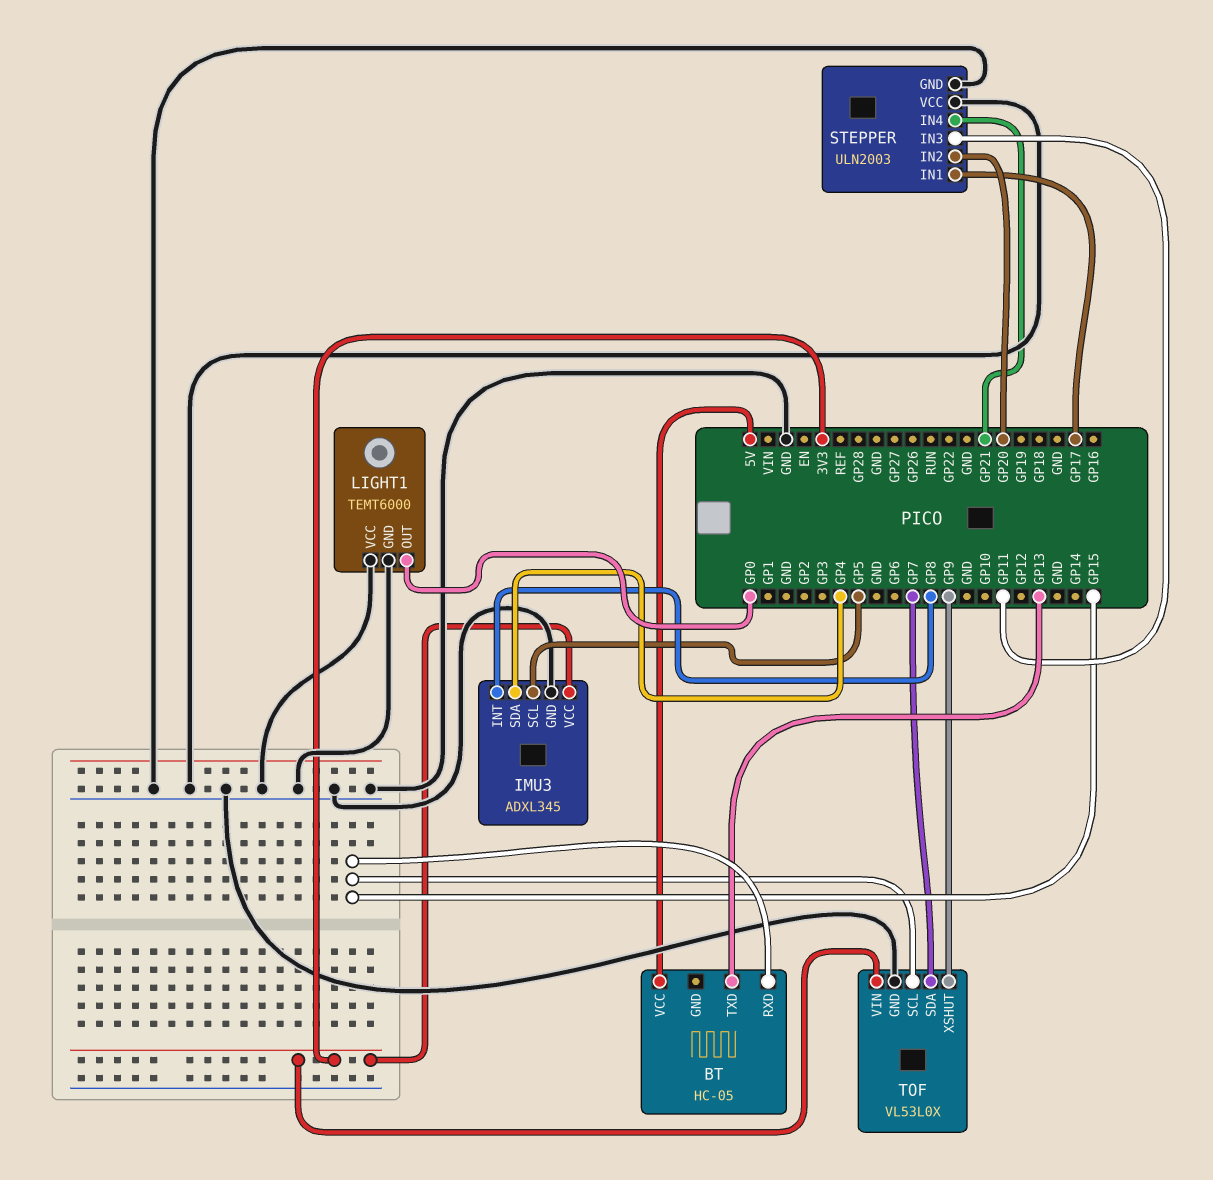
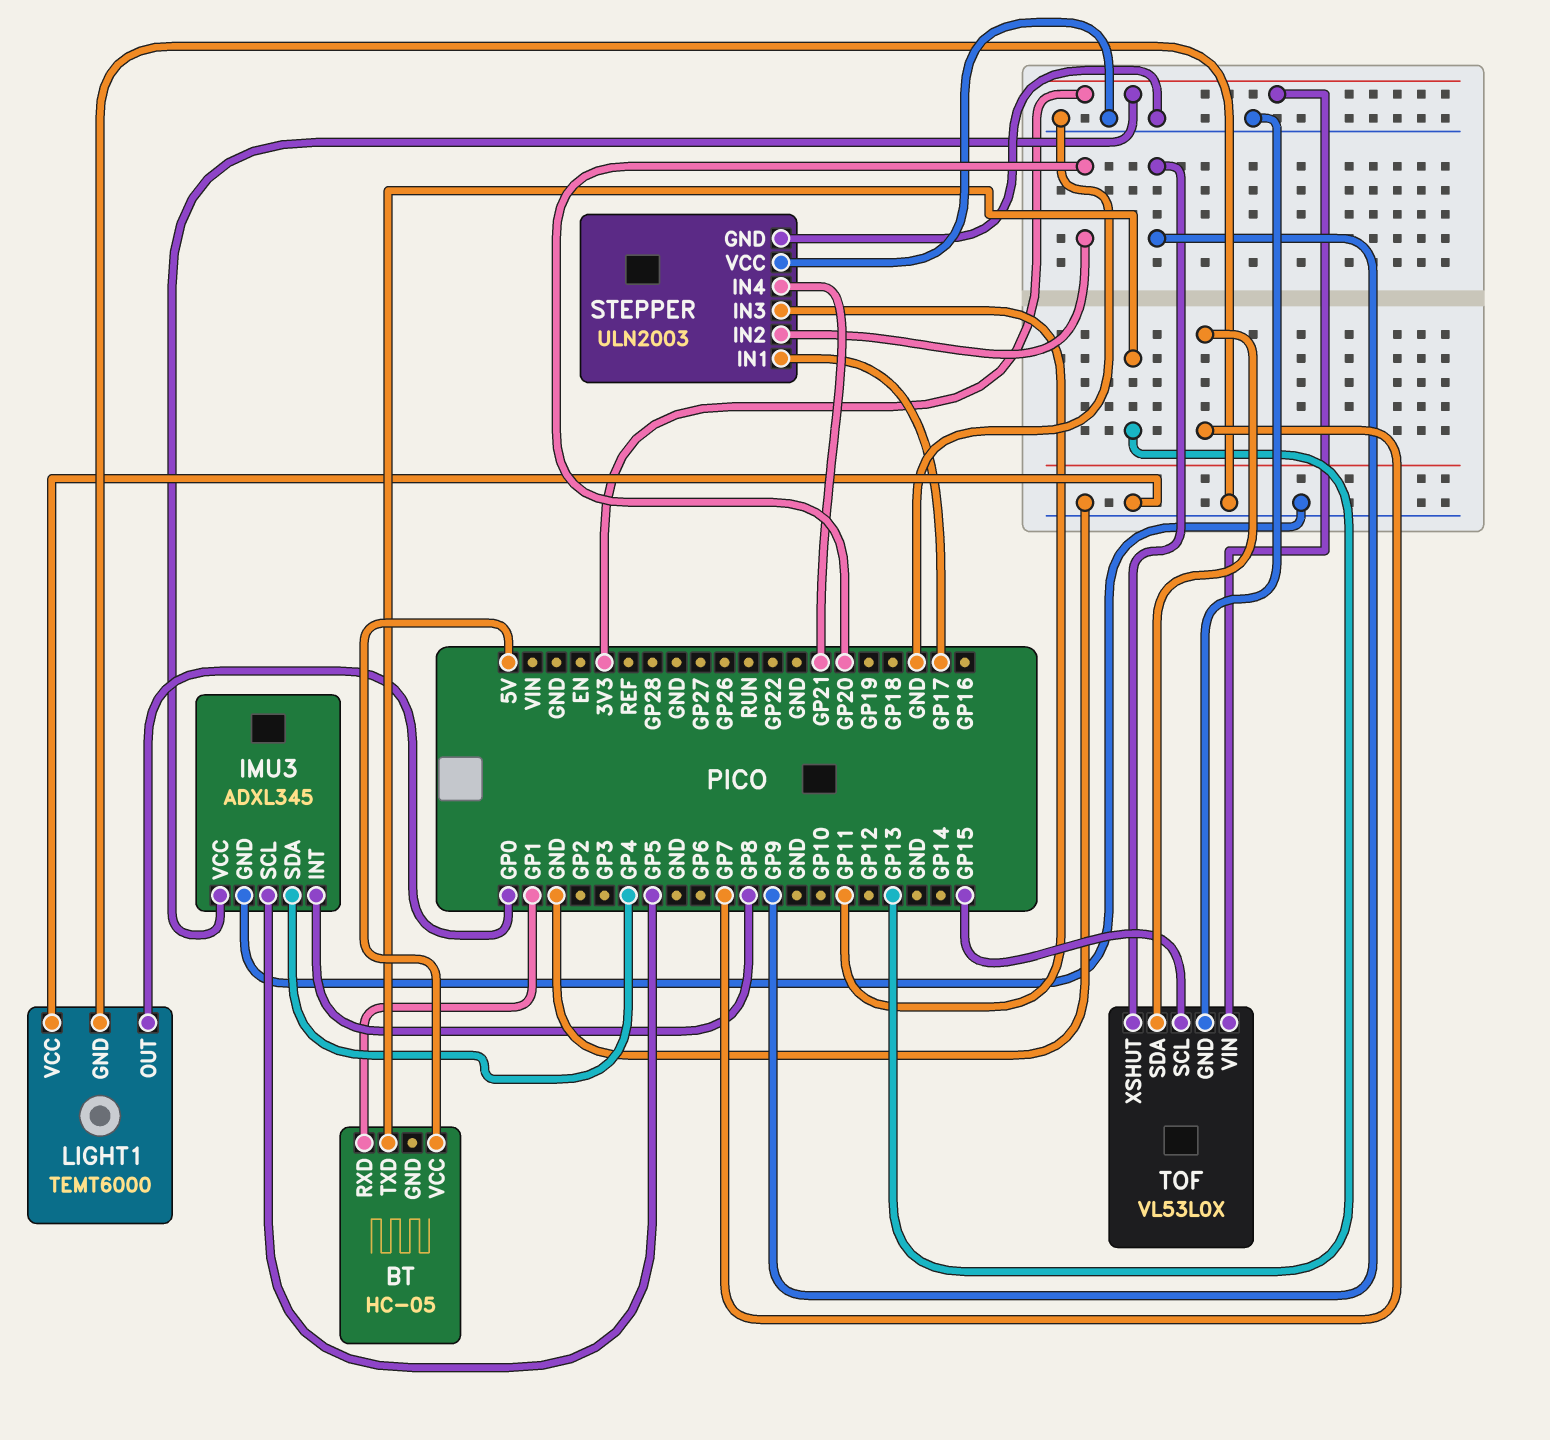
BT pin RXD: GP15 -> GP1

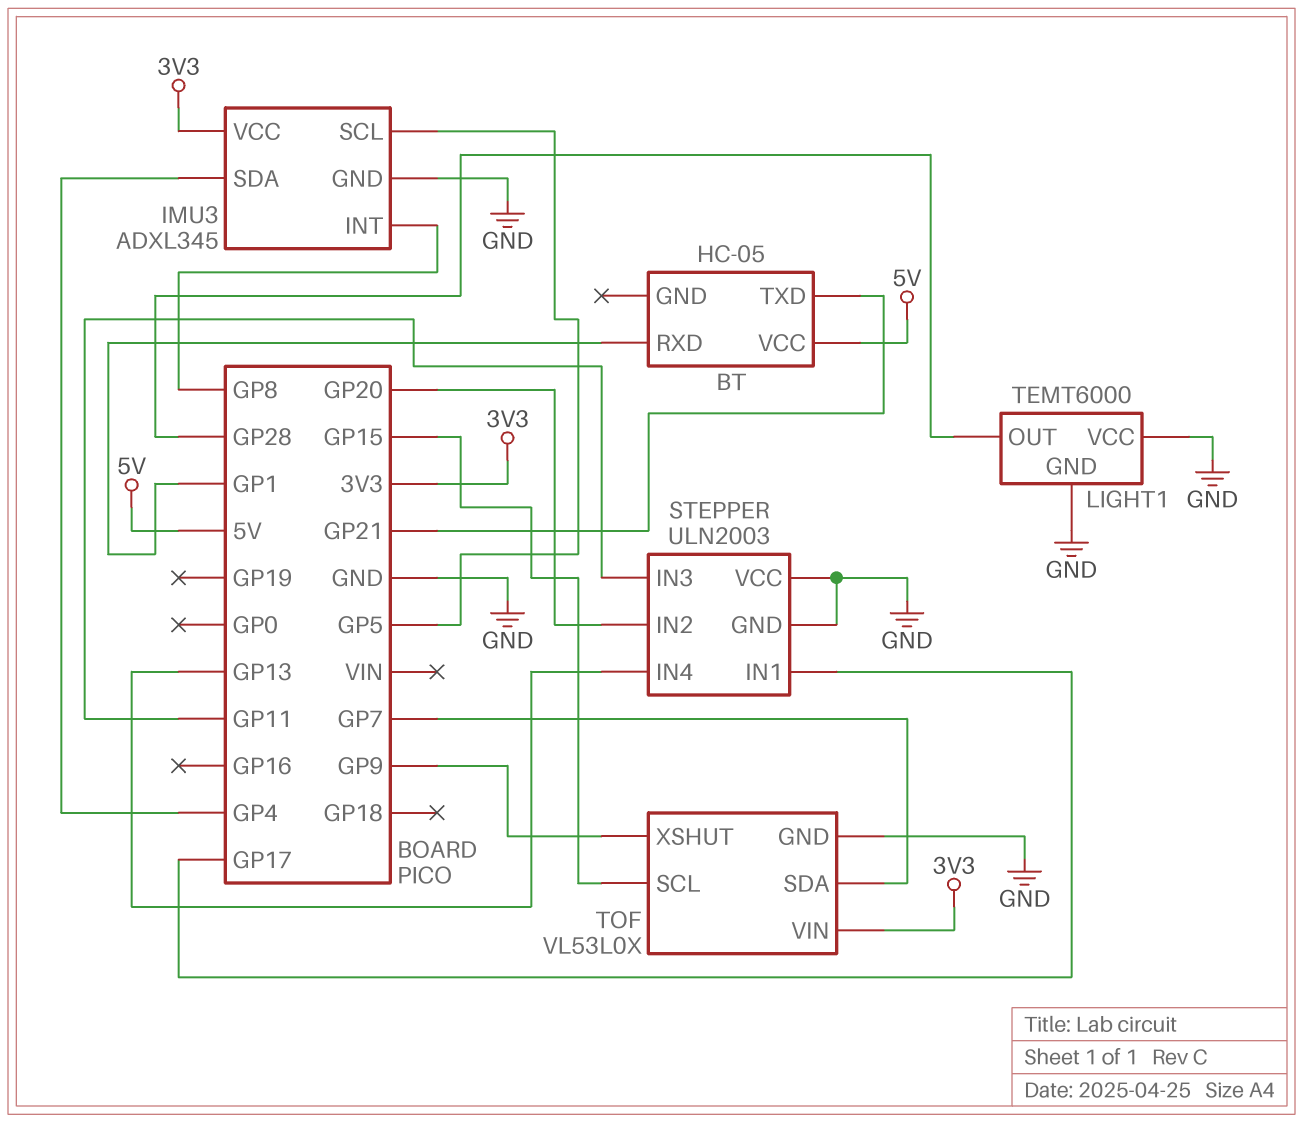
BT pin TXD: GP13 -> GP21
LIGHT1 pin OUT: GP0 -> GP28
STEPPER pin IN4: GP21 -> GP13

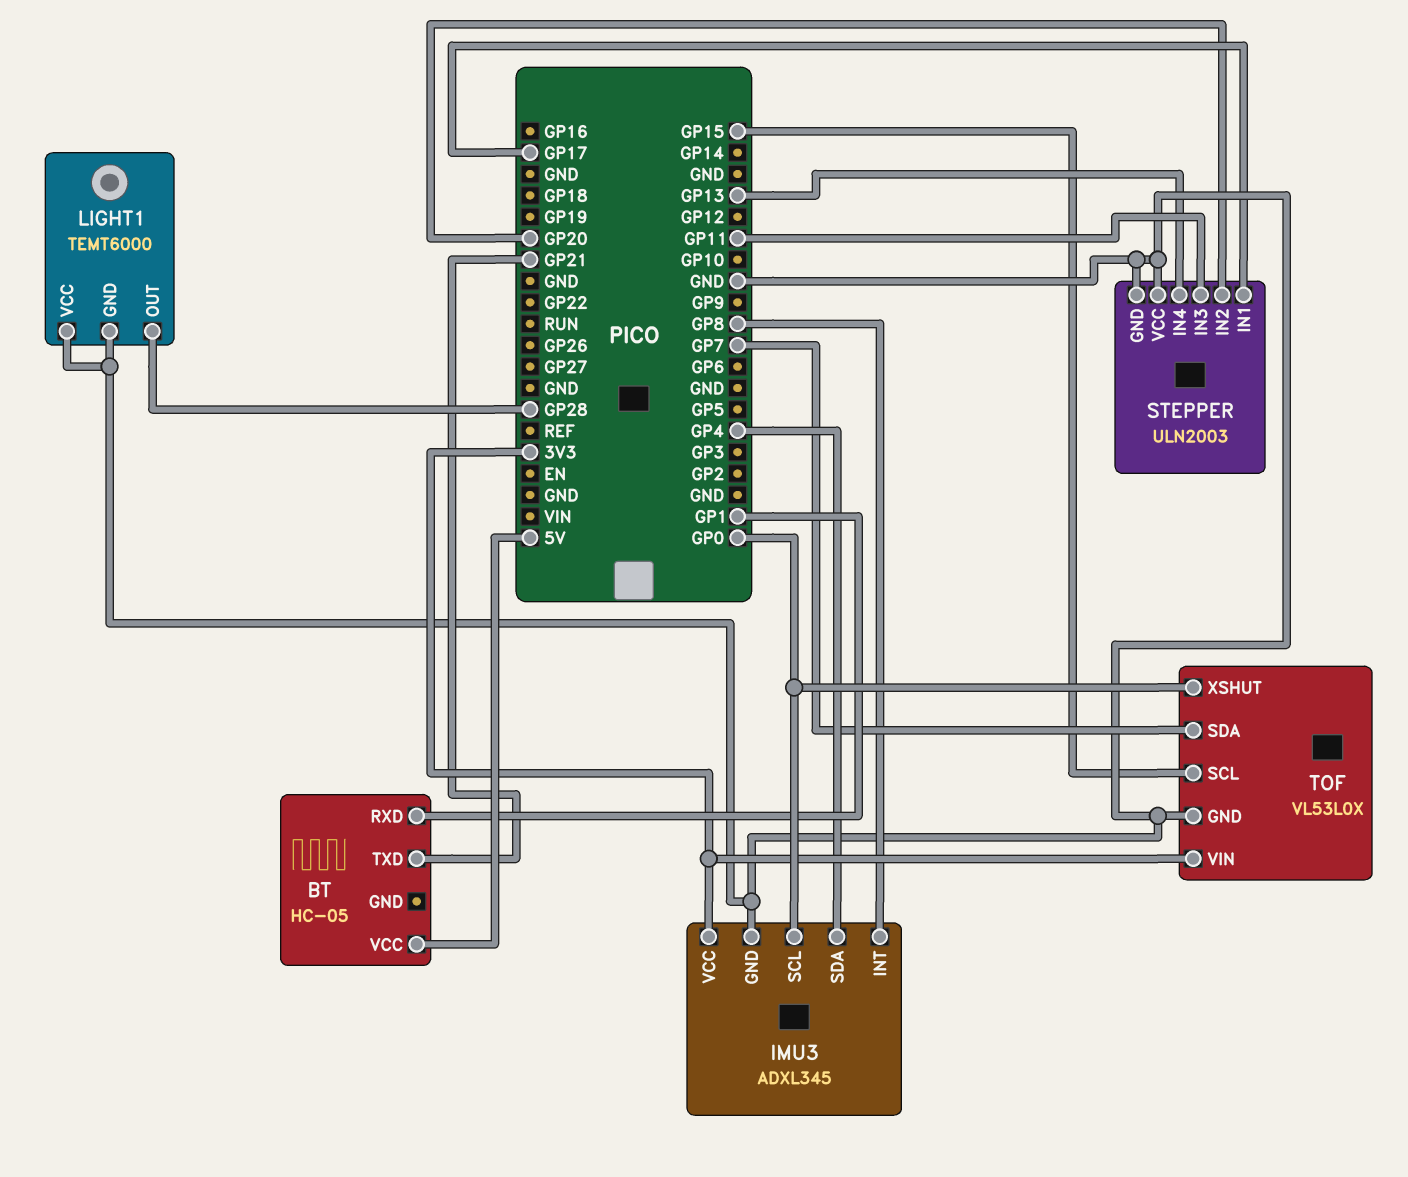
IMU3 pin SCL: GP5 -> GP0
TOF pin XSHUT: GP9 -> GP0

